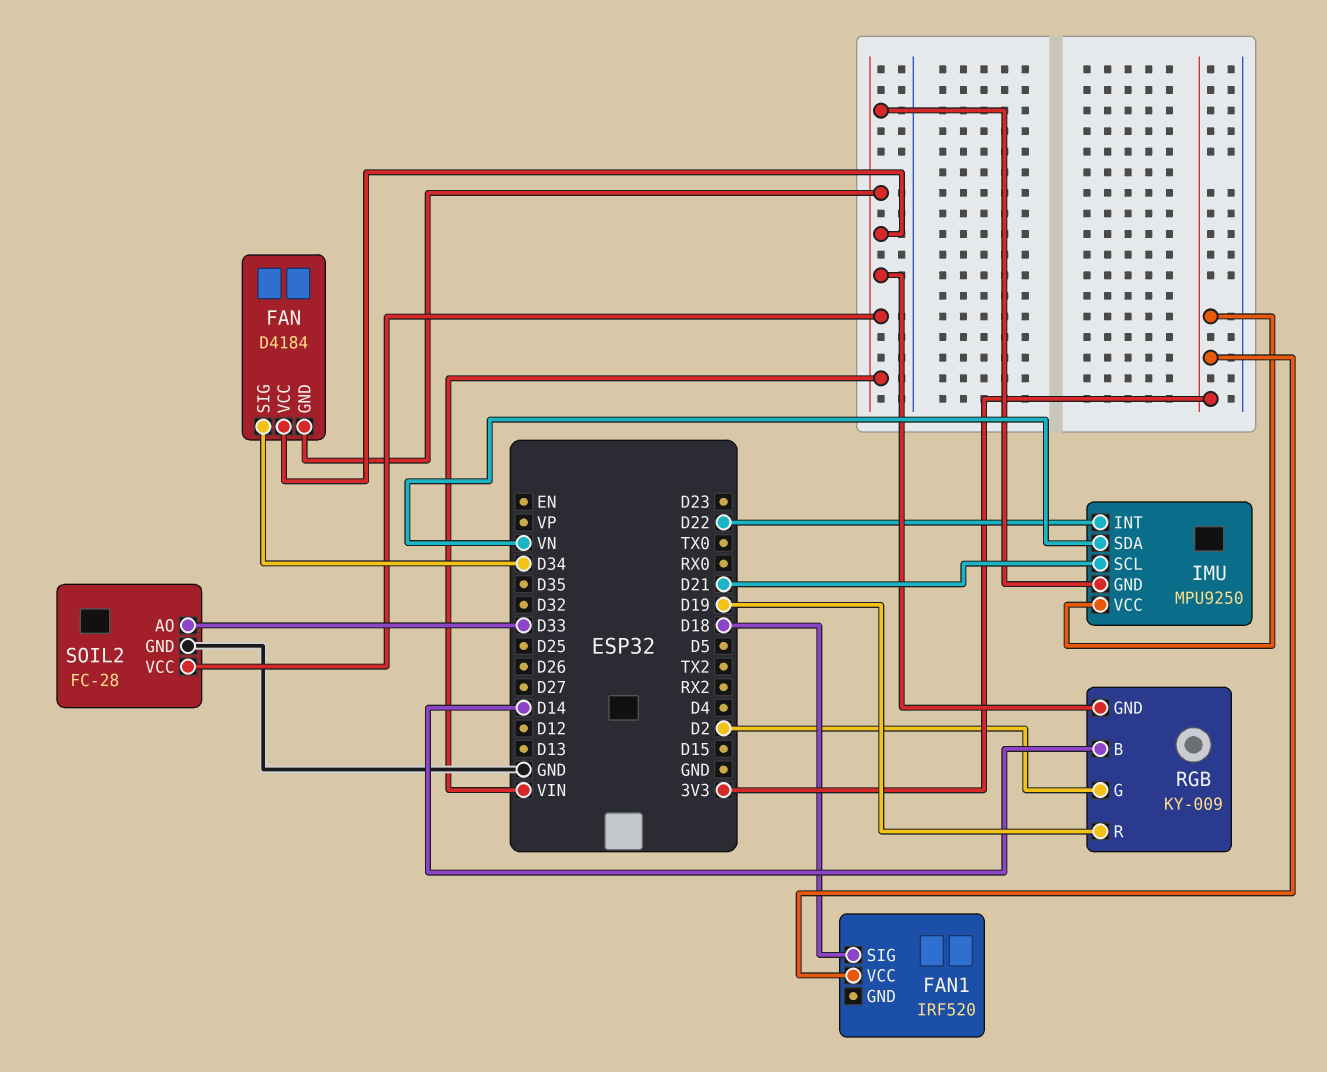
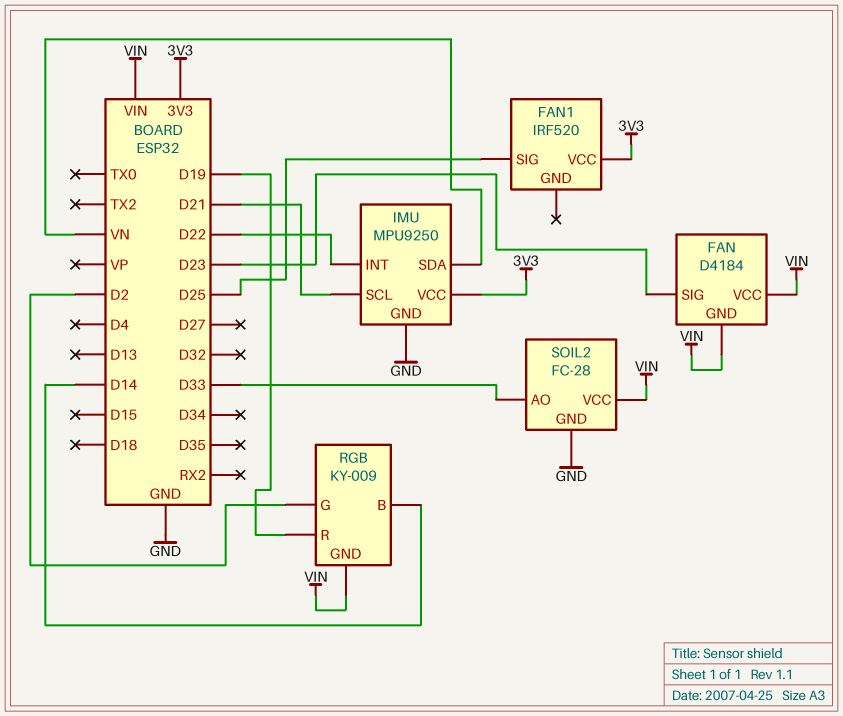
FAN pin SIG: D34 -> D23
FAN1 pin SIG: D18 -> D25
IMU pin GND: VIN -> GND

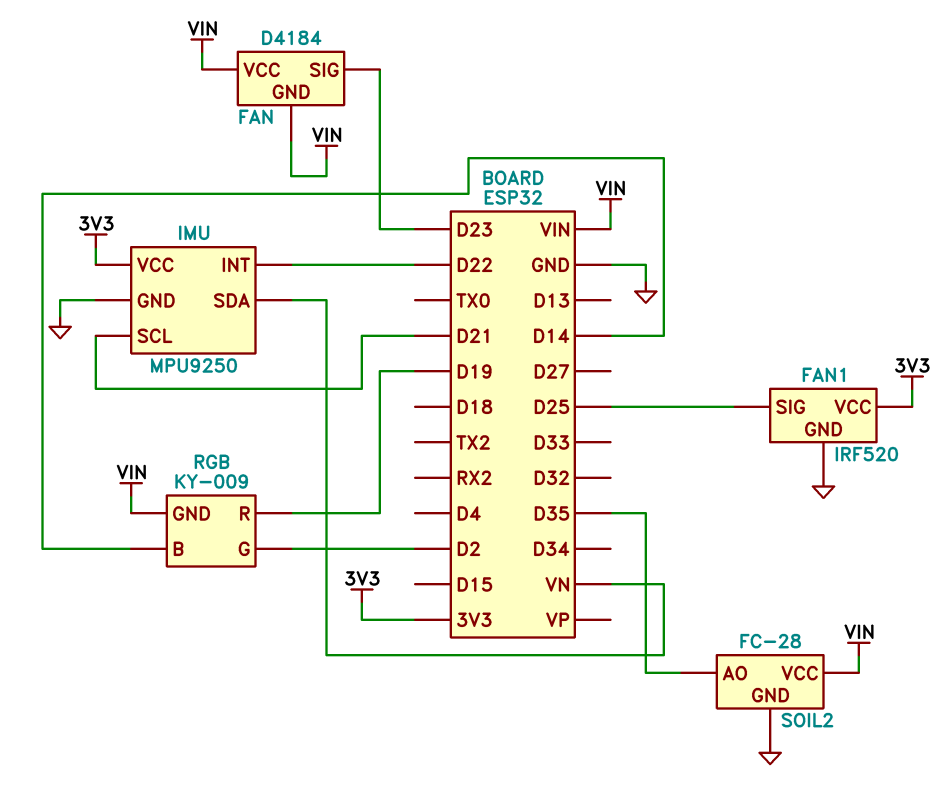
FAN1 pin GND: none -> GND
SOIL2 pin AO: D33 -> D35

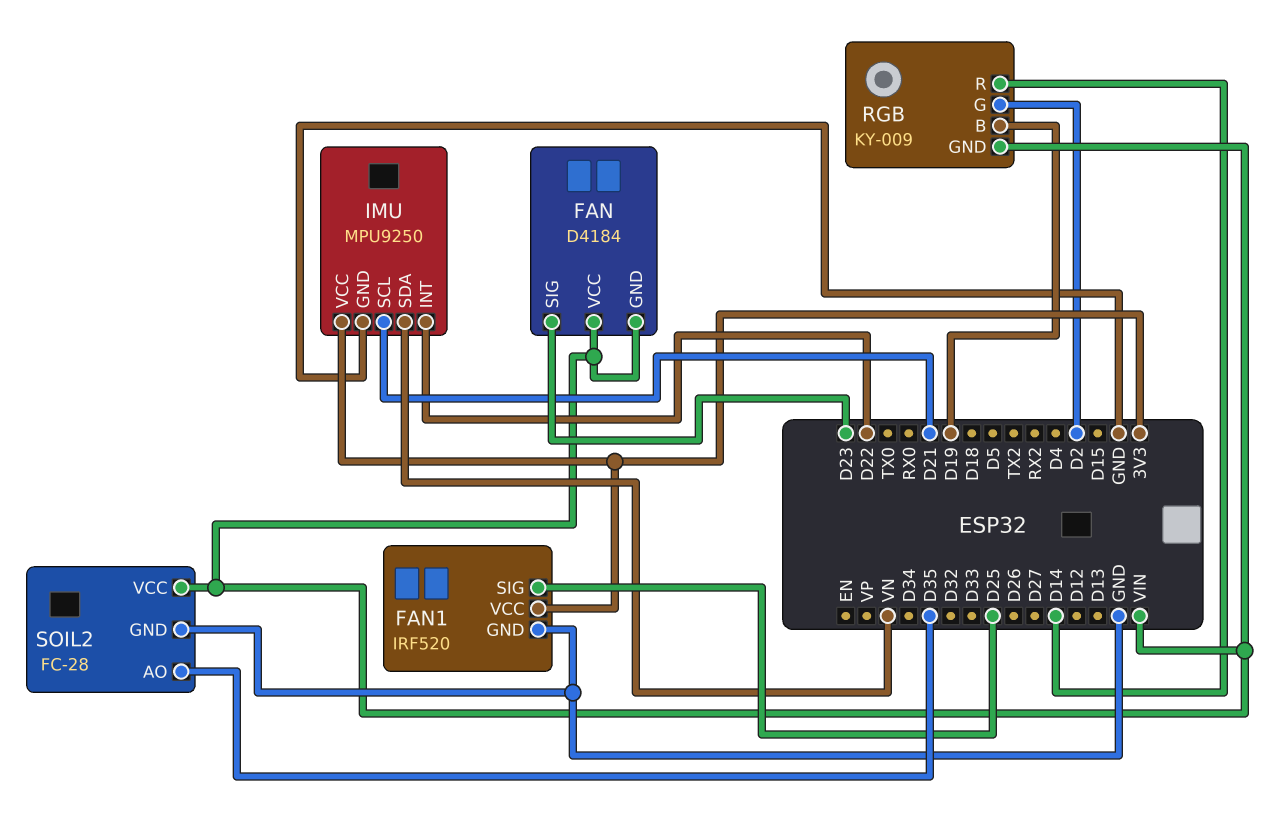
RGB pin B: D14 -> D19
RGB pin R: D19 -> D14

